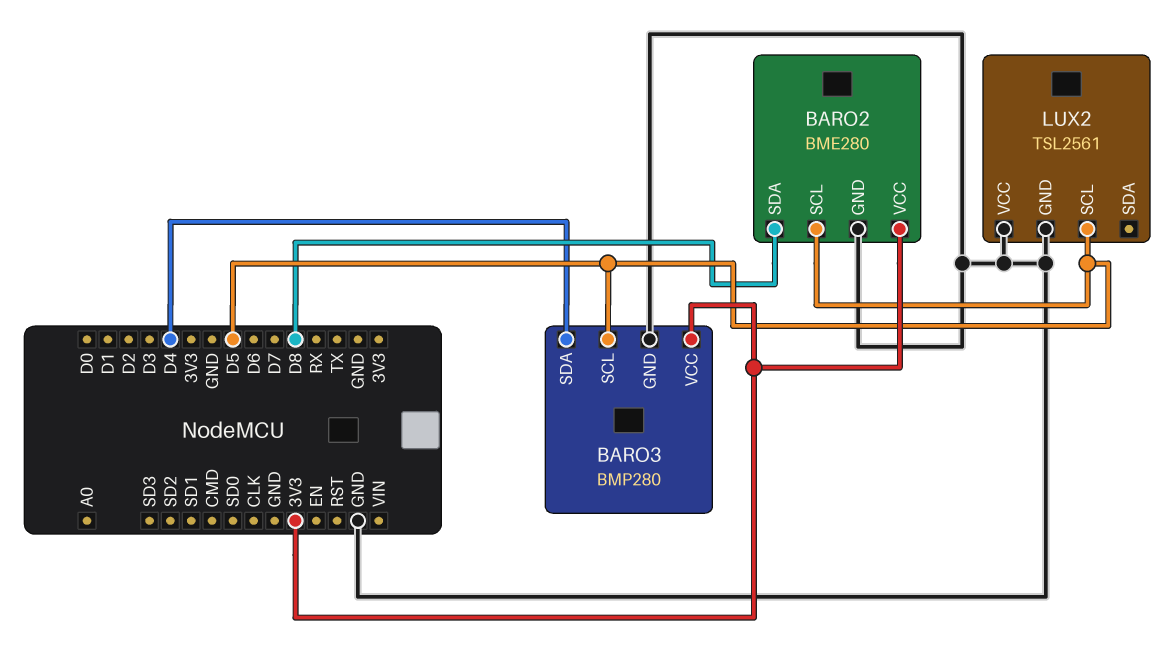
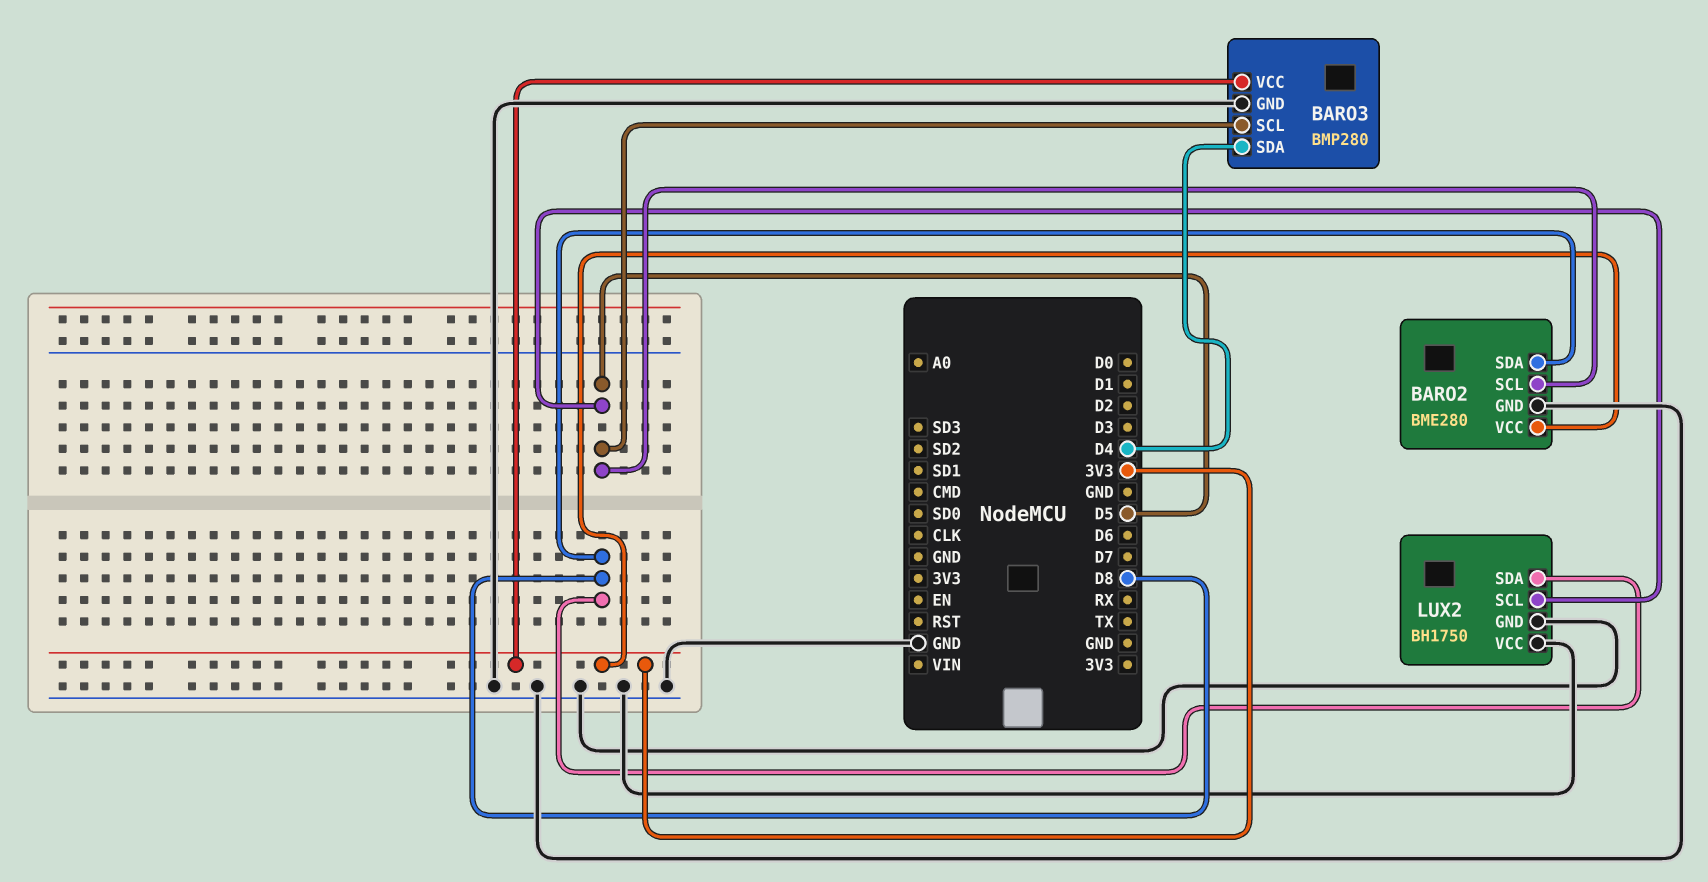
LUX2: TSL2561 -> BH1750
LUX2 pin SDA: none -> D8

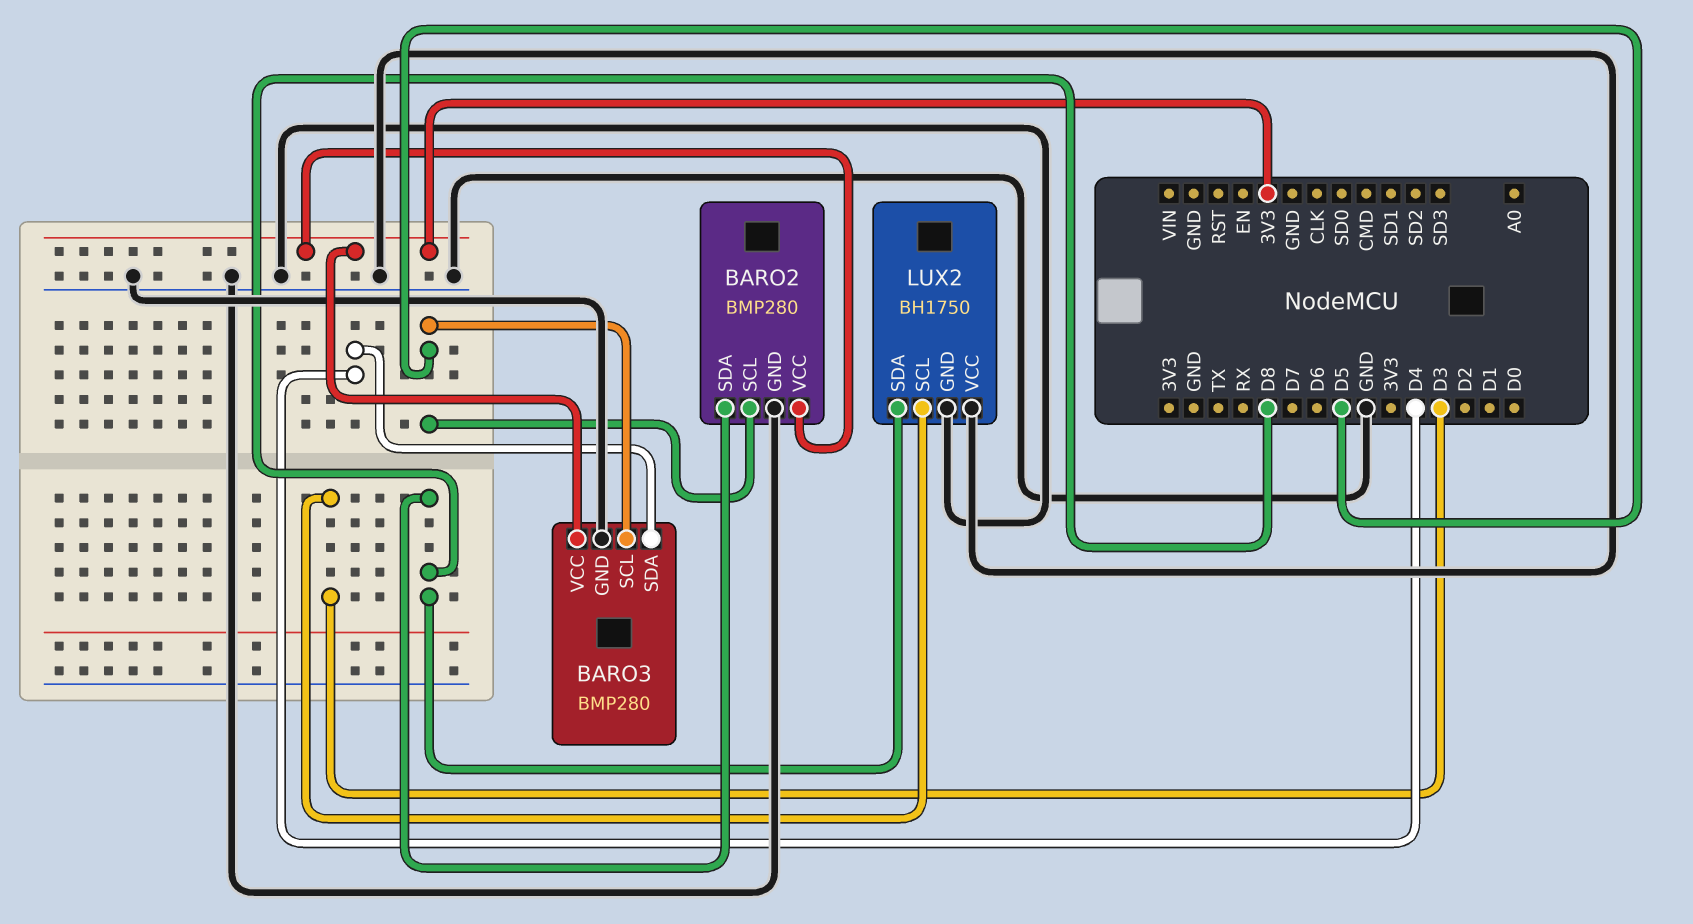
BARO2: BME280 -> BMP280
LUX2 pin SCL: D5 -> D3

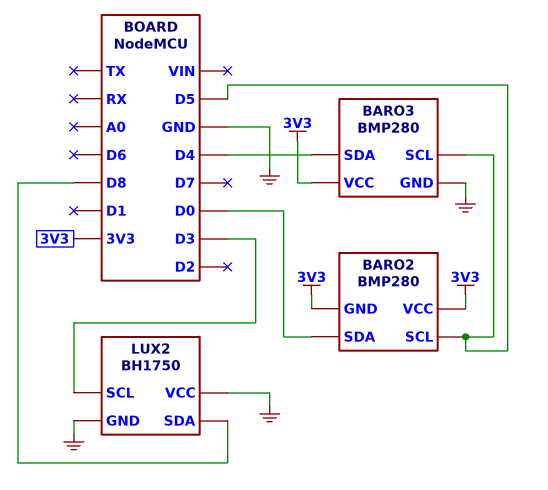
BARO2 pin GND: GND -> 3V3
BARO2 pin SDA: D8 -> D0

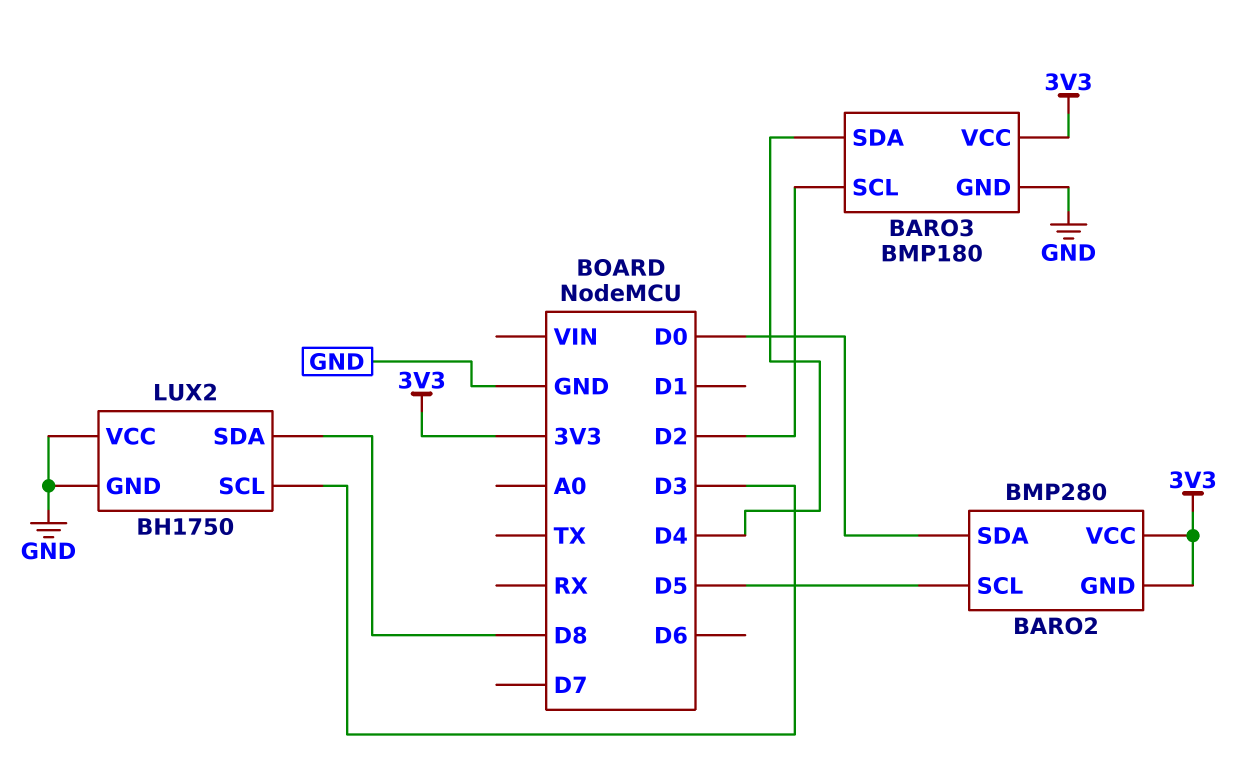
BARO3: BMP280 -> BMP180
BARO3 pin SCL: D5 -> D2

